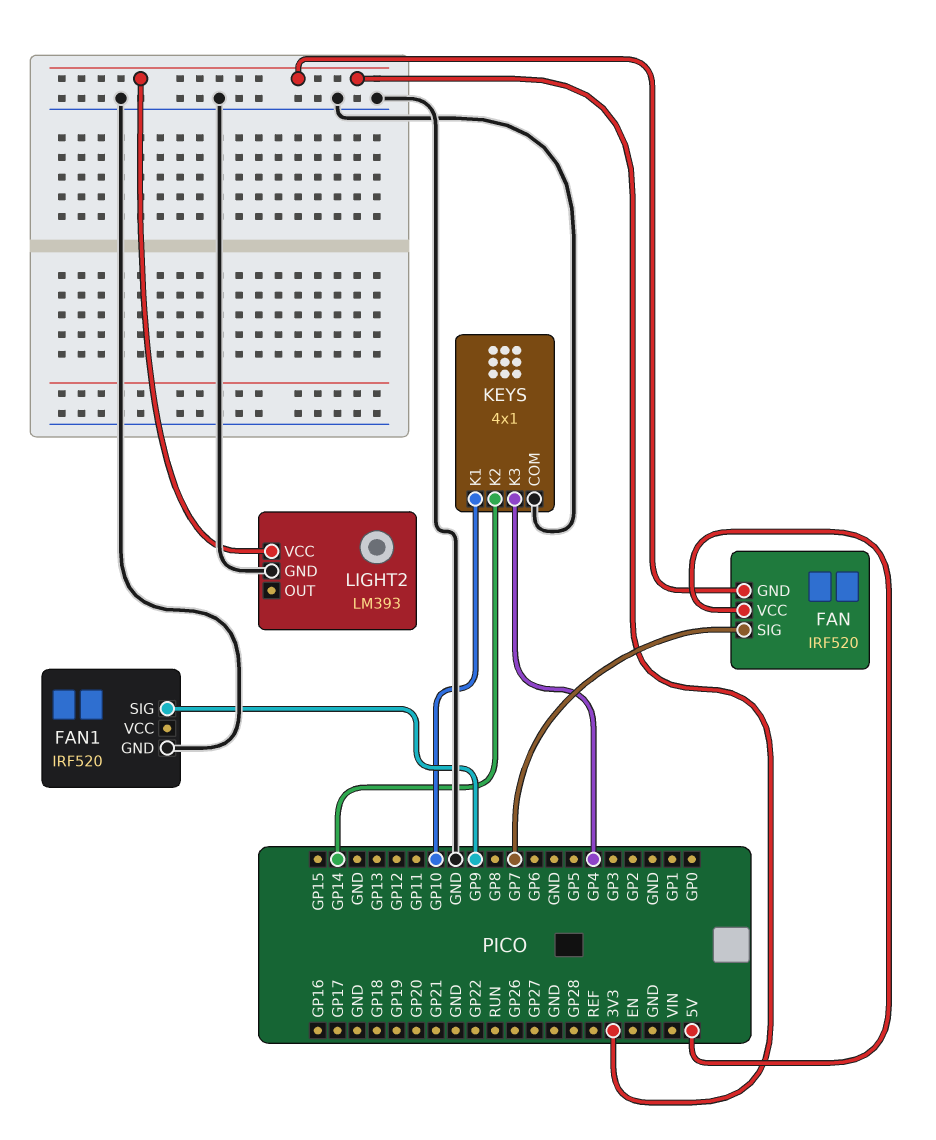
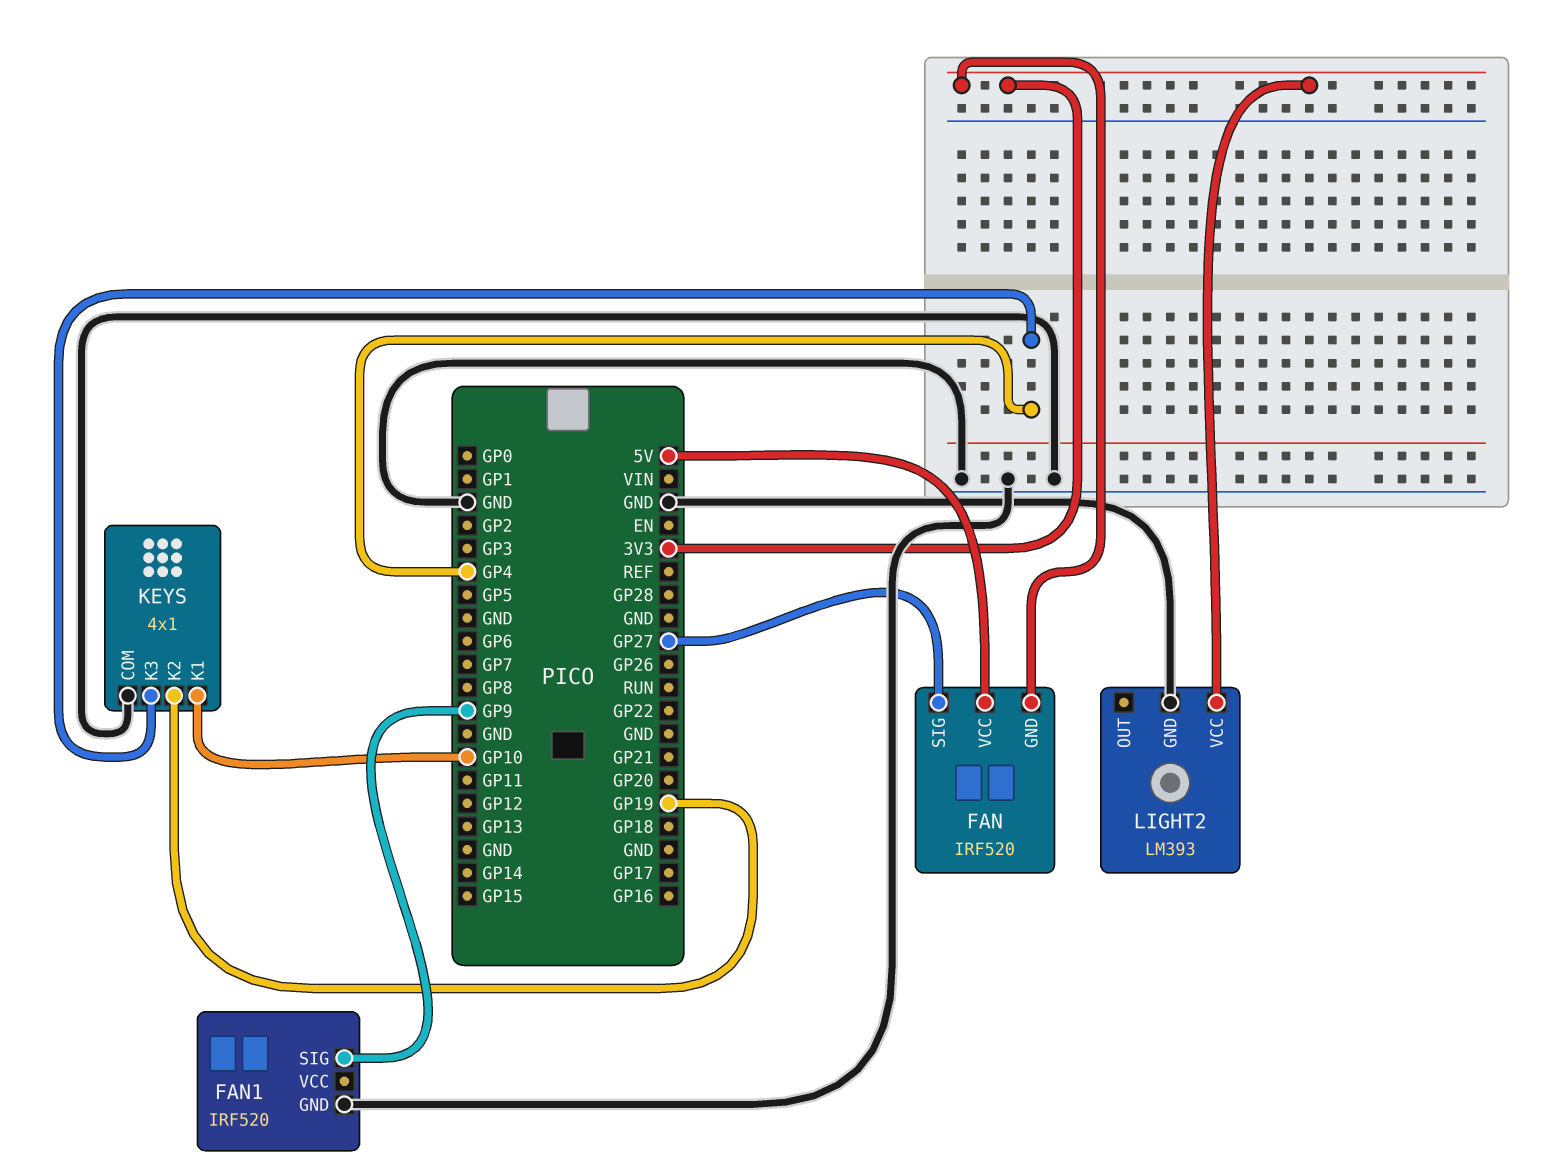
FAN pin SIG: GP7 -> GP27
KEYS pin K2: GP14 -> GP19

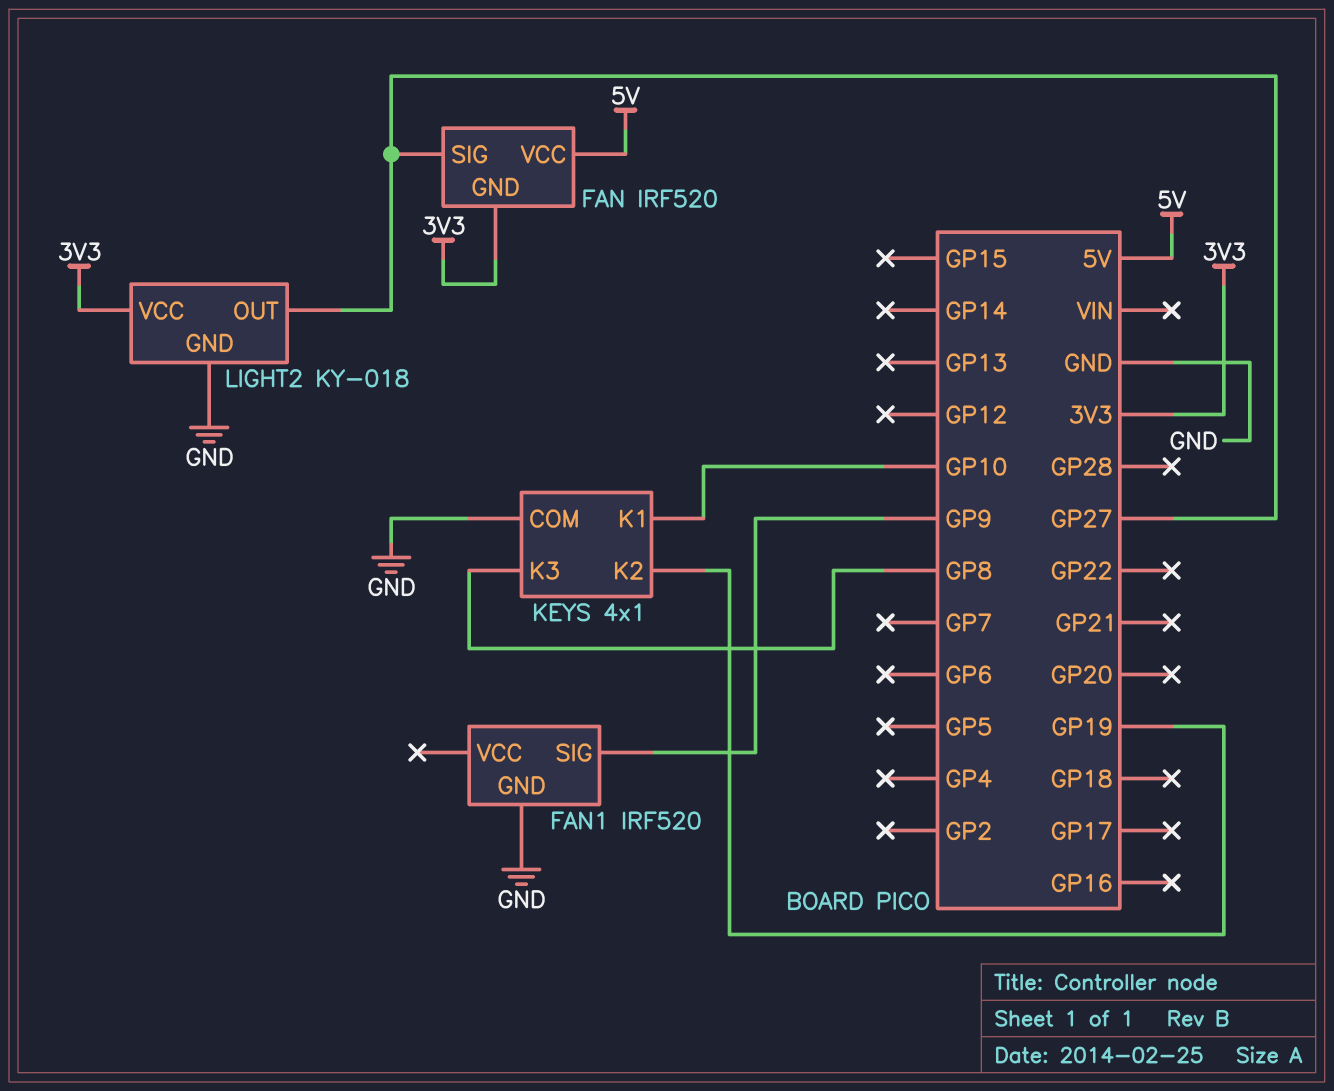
KEYS pin K3: GP4 -> GP8
LIGHT2: LM393 -> KY-018
LIGHT2 pin OUT: none -> GP27

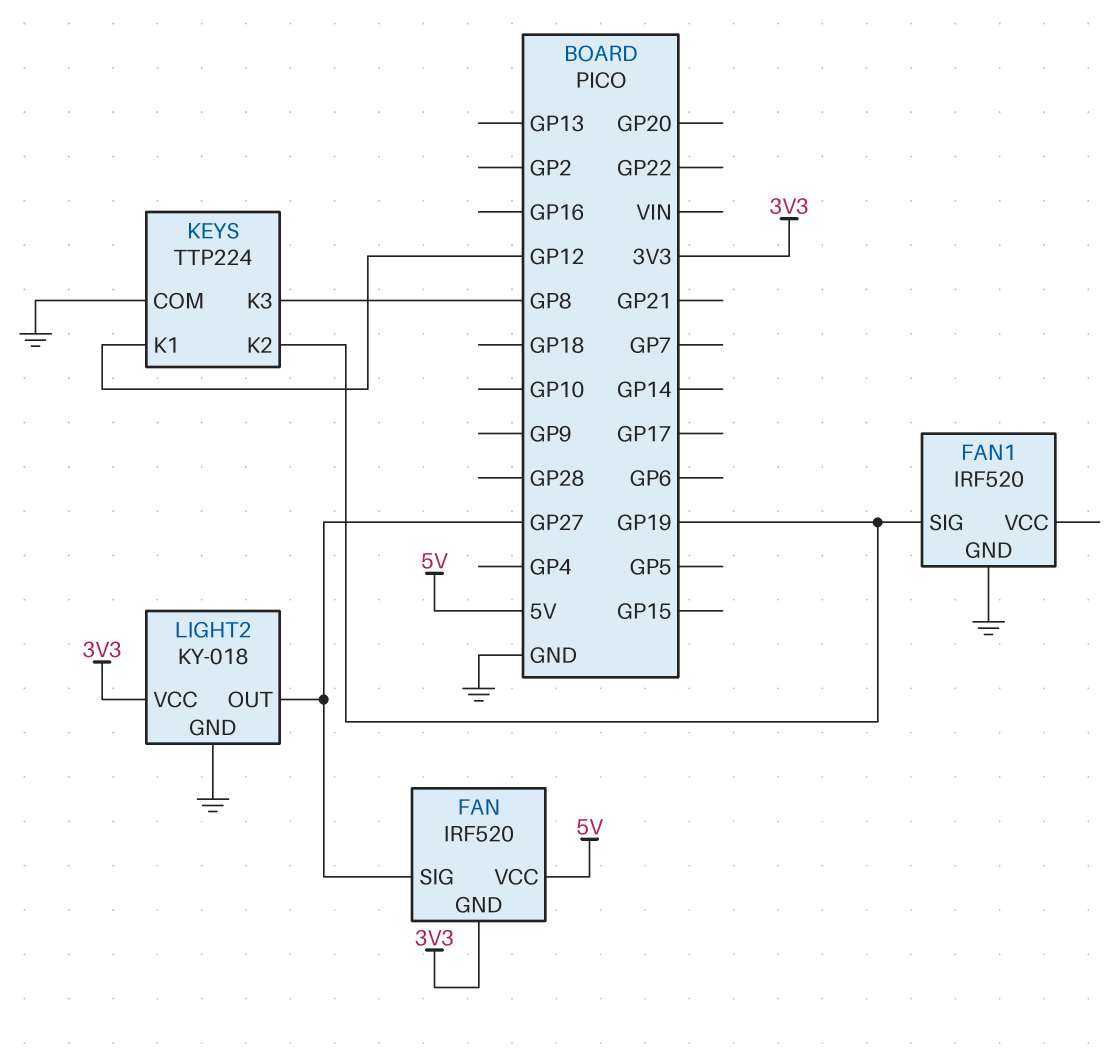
FAN1 pin SIG: GP9 -> GP19
KEYS: 4x1 -> TTP224
KEYS pin K1: GP10 -> GP12

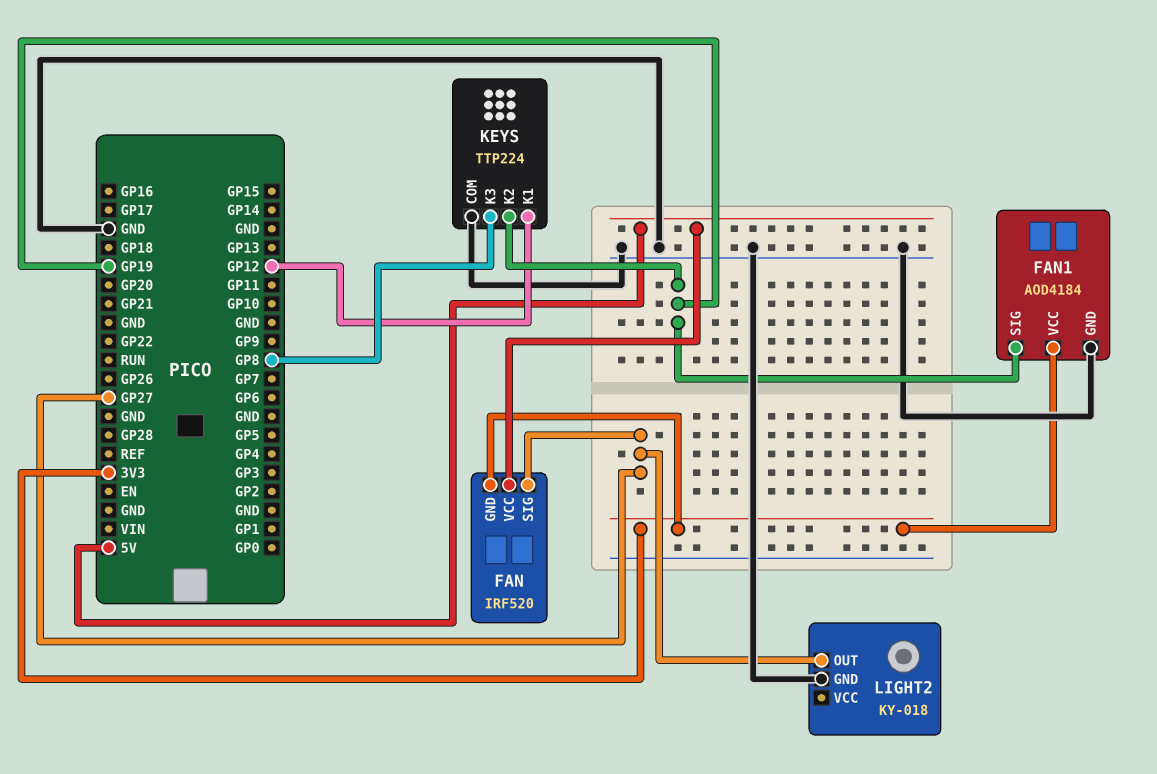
FAN1: IRF520 -> AOD4184
FAN1 pin VCC: none -> 3V3
LIGHT2 pin VCC: 3V3 -> none

